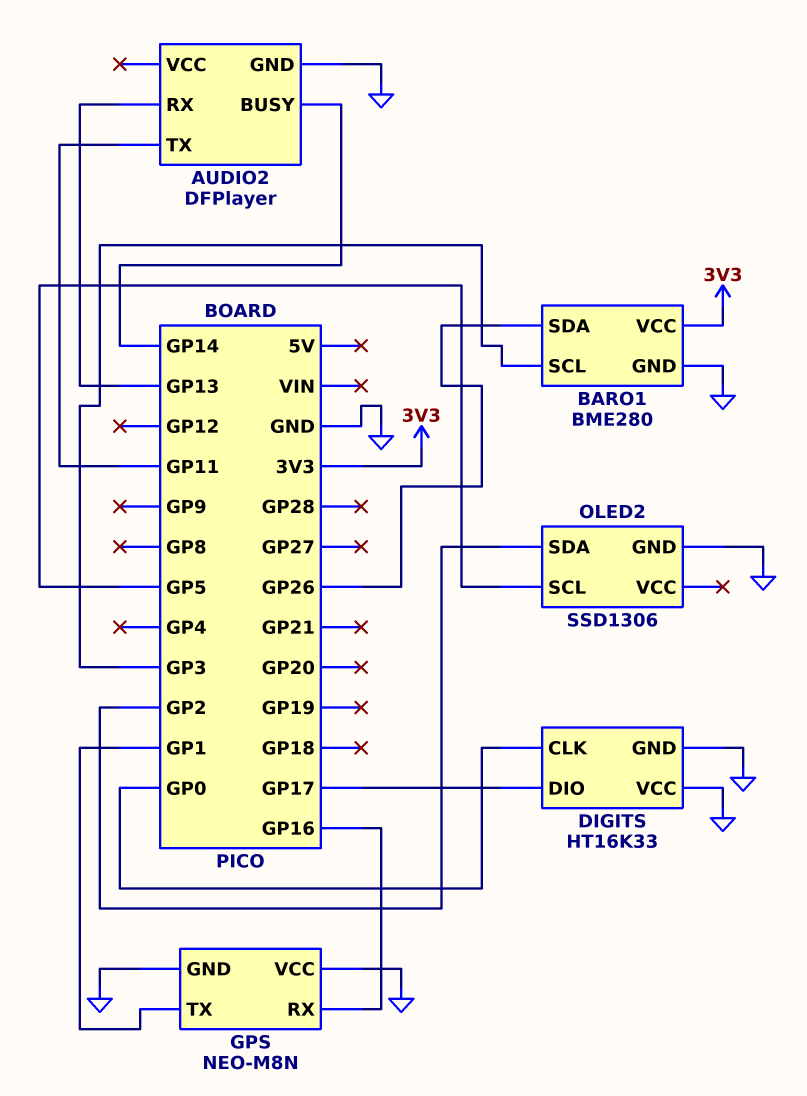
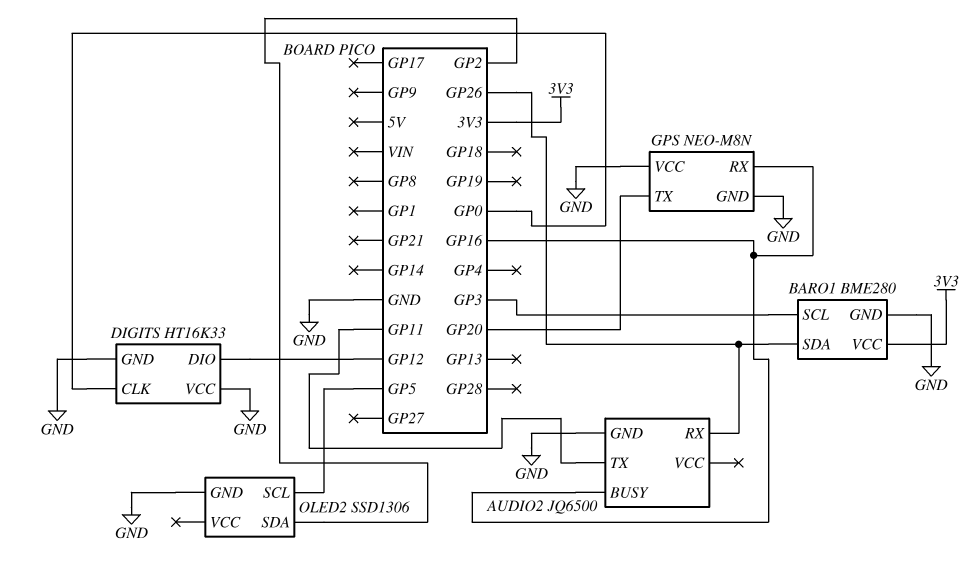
AUDIO2: DFPlayer -> JQ6500
AUDIO2 pin BUSY: GP14 -> GP16
AUDIO2 pin RX: GP13 -> GP26
DIGITS pin DIO: GP17 -> GP12
GPS pin TX: GP1 -> GP20

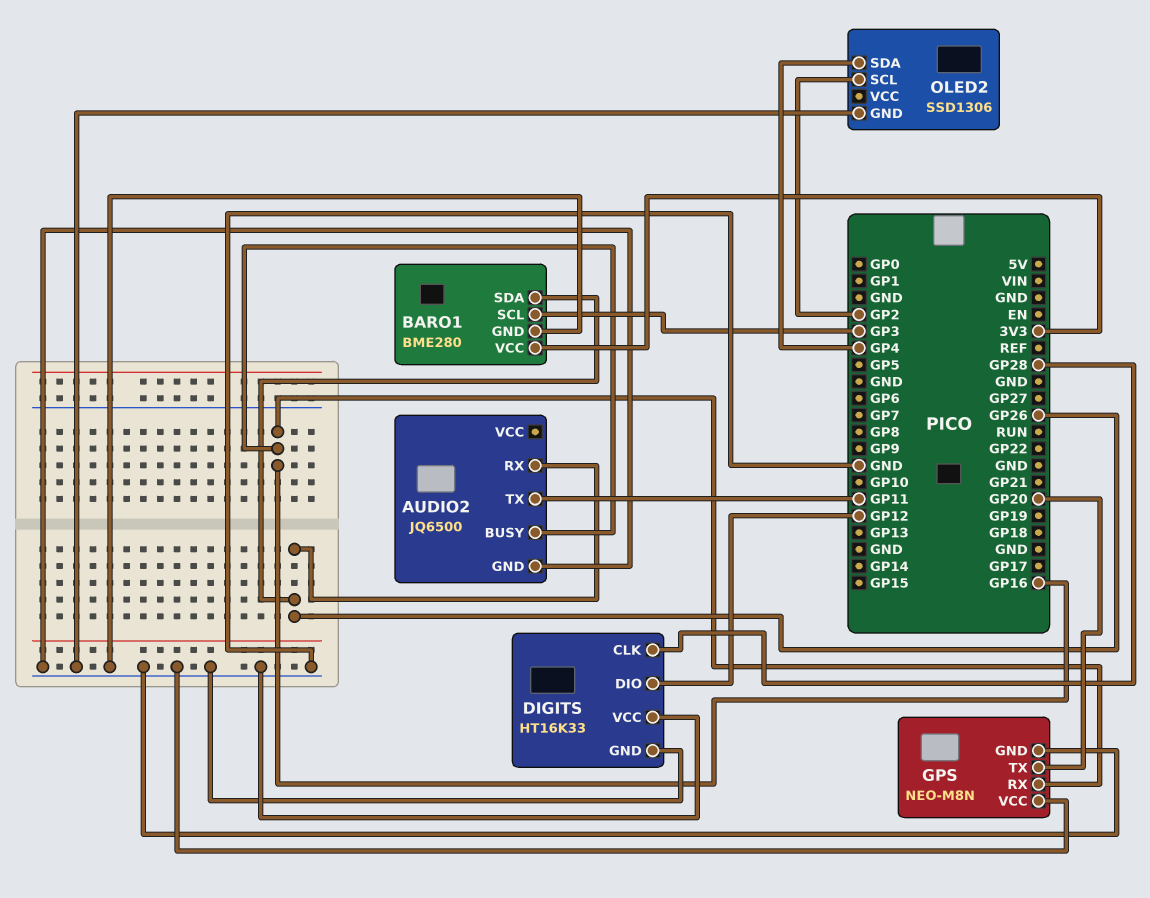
DIGITS pin CLK: GP0 -> GP28
OLED2 pin SCL: GP5 -> GP2
OLED2 pin SDA: GP2 -> GP4

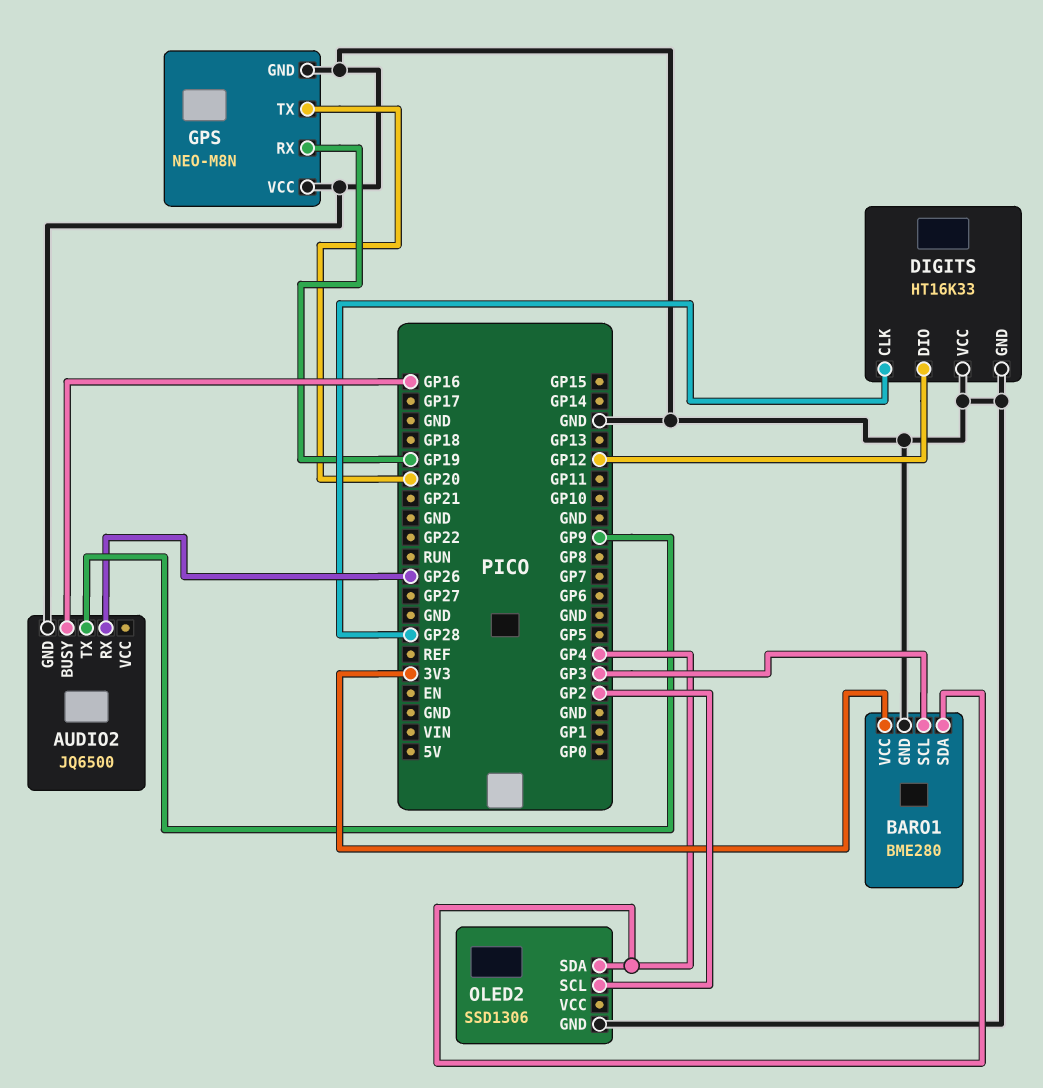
AUDIO2 pin TX: GP11 -> GP9
BARO1 pin SDA: GP26 -> GP4
GPS pin RX: GP16 -> GP19

